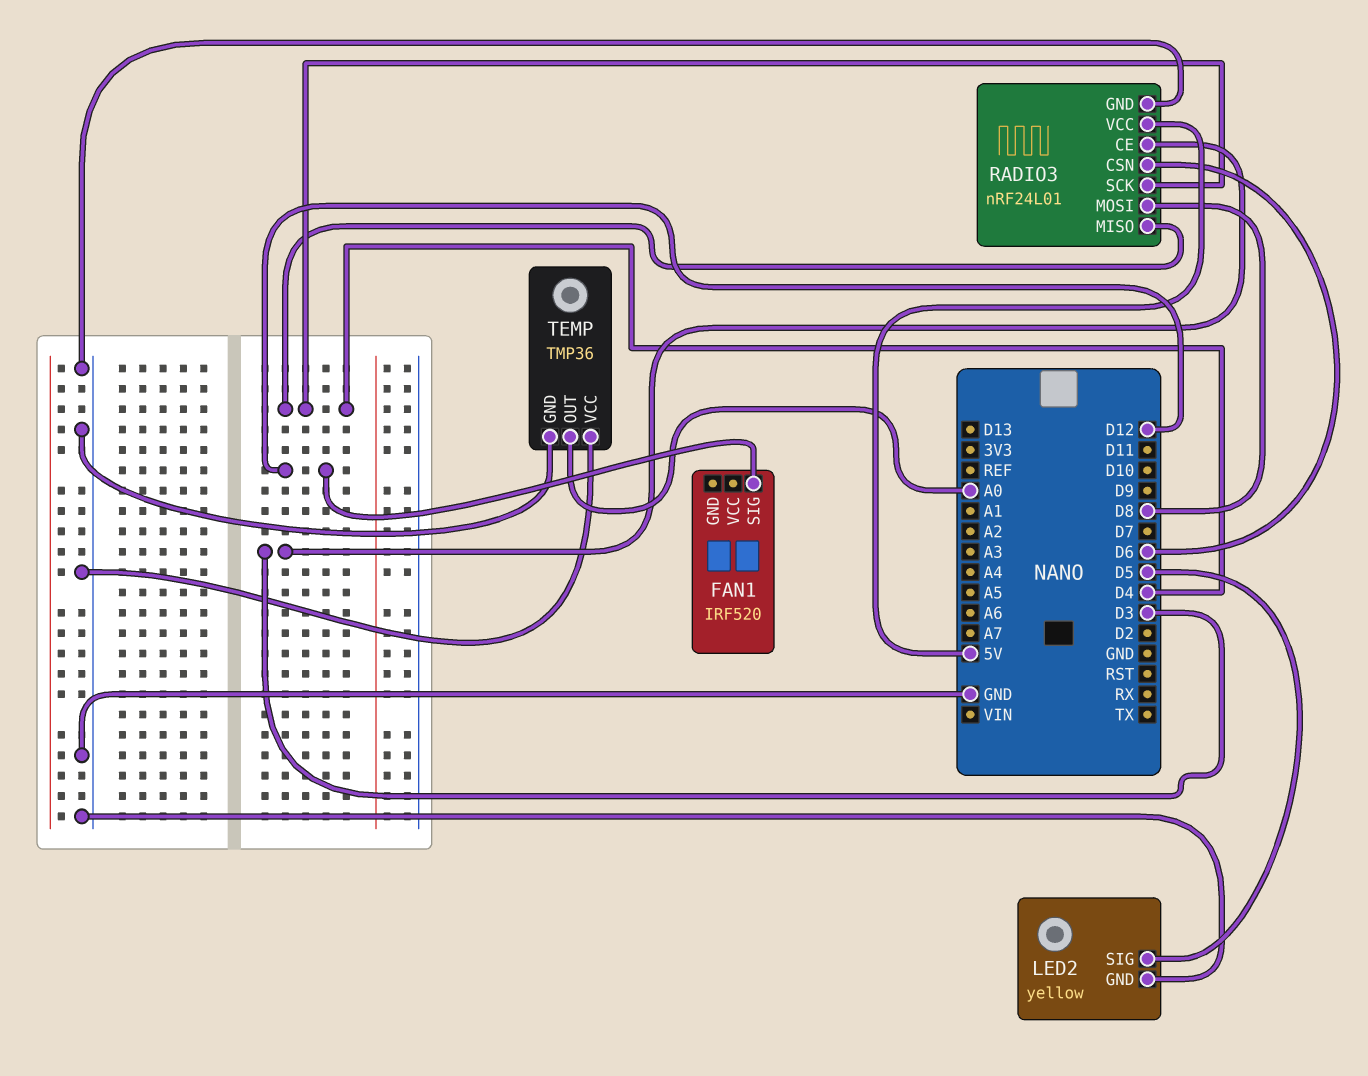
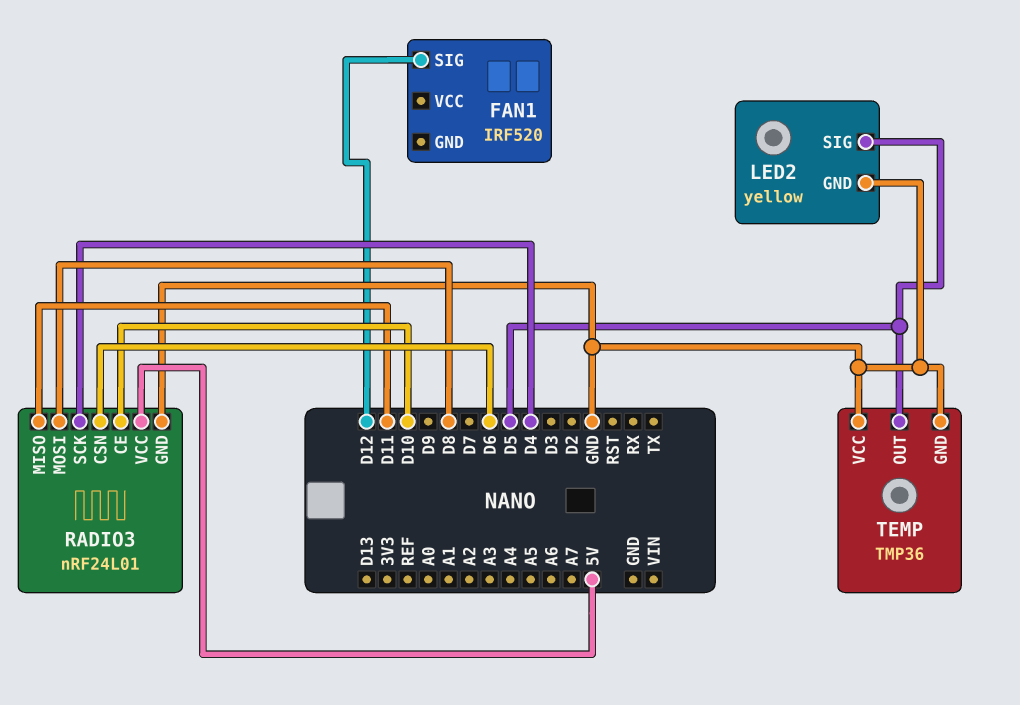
RADIO3 pin CE: D3 -> D10
RADIO3 pin MISO: D4 -> D11
TEMP pin OUT: A0 -> D5

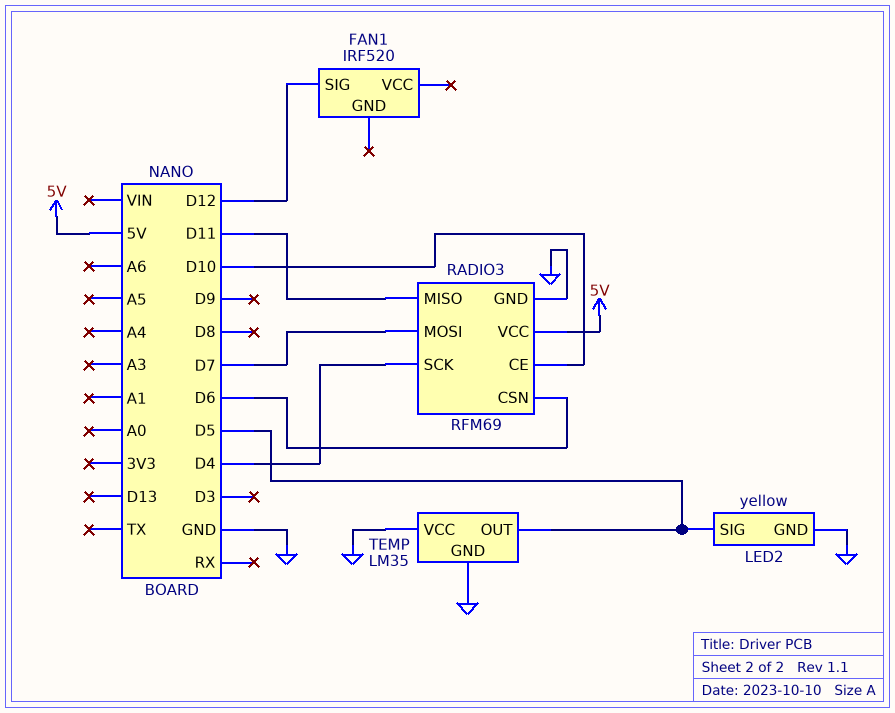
RADIO3: nRF24L01 -> RFM69
RADIO3 pin MOSI: D8 -> D7
TEMP: TMP36 -> LM35

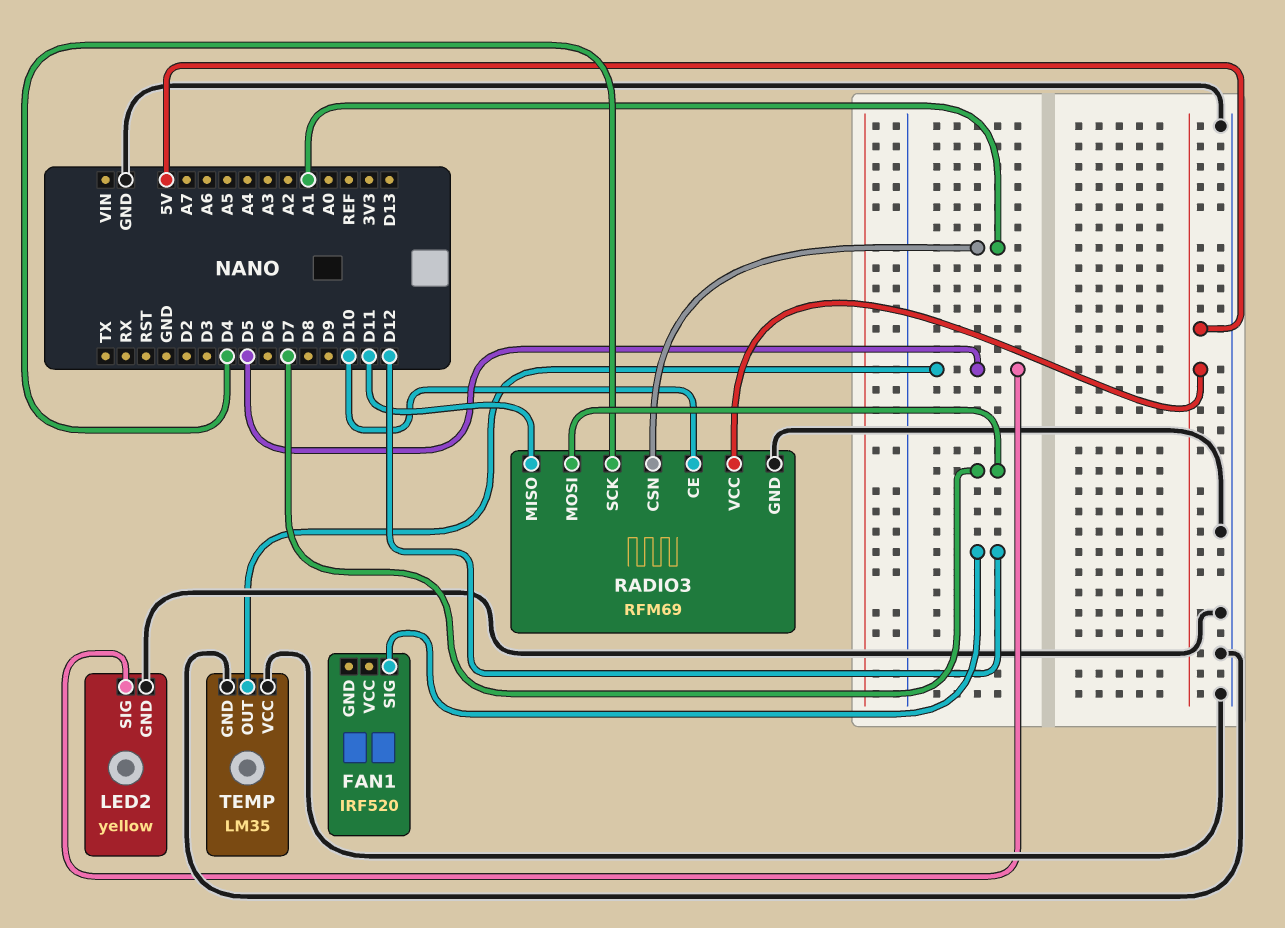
RADIO3 pin CSN: D6 -> A1

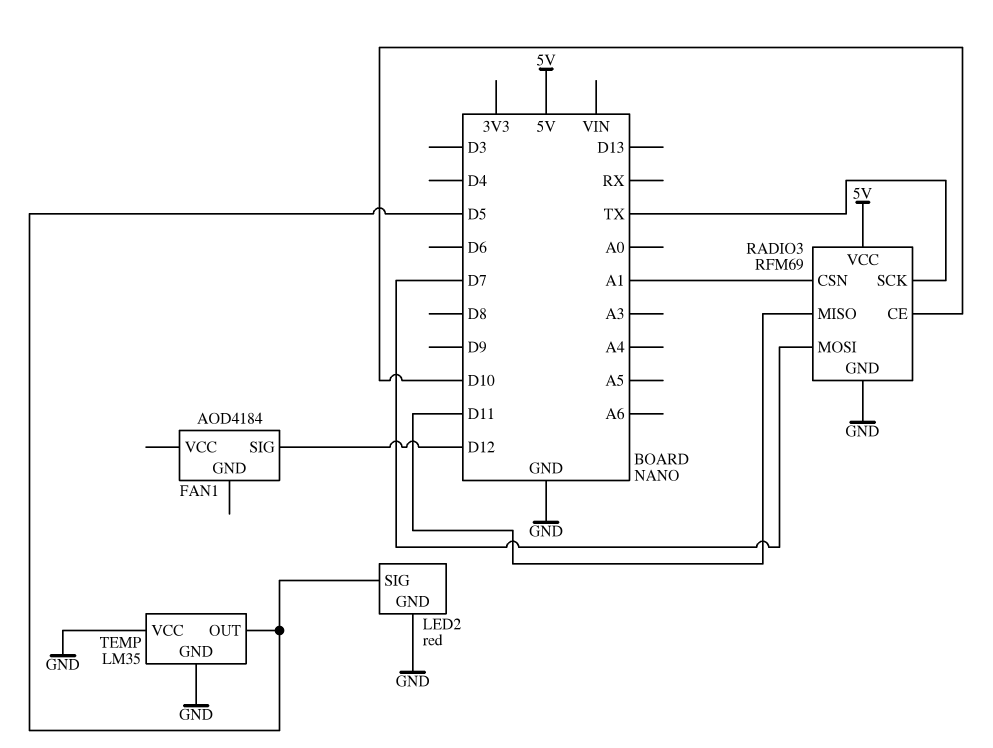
FAN1: IRF520 -> AOD4184
LED2: yellow -> red
RADIO3 pin SCK: D4 -> TX

